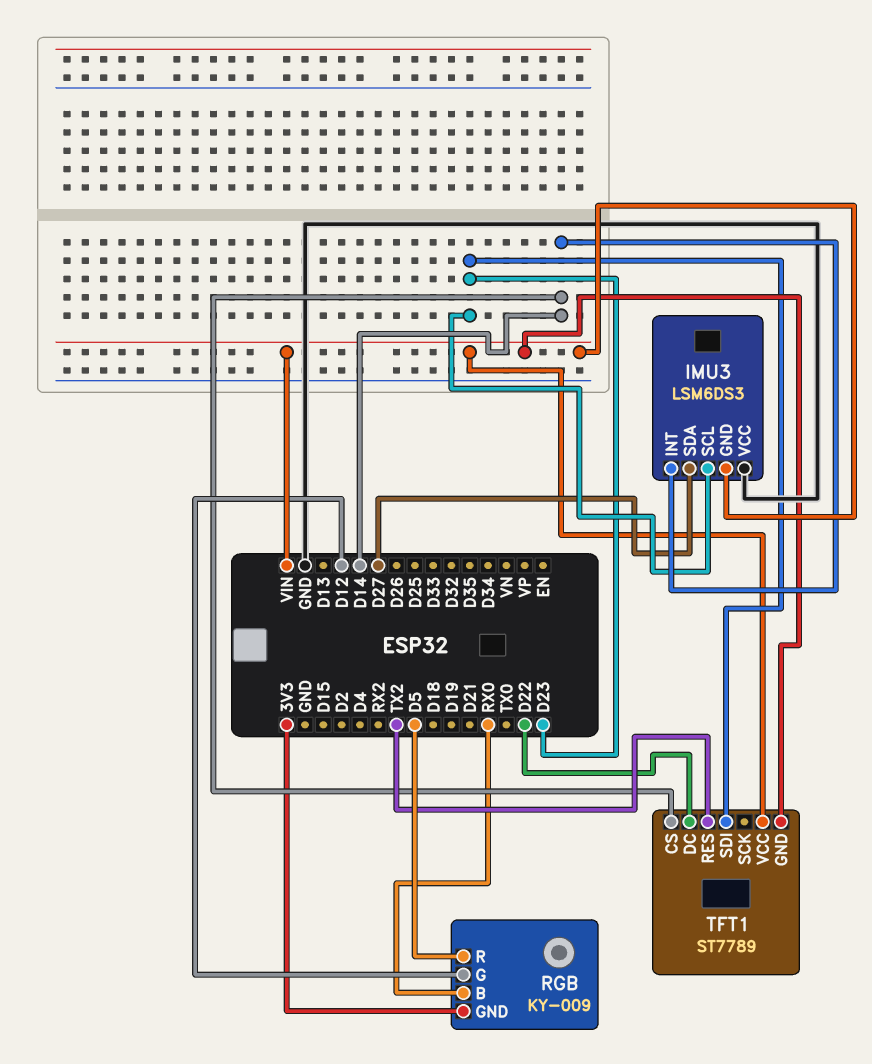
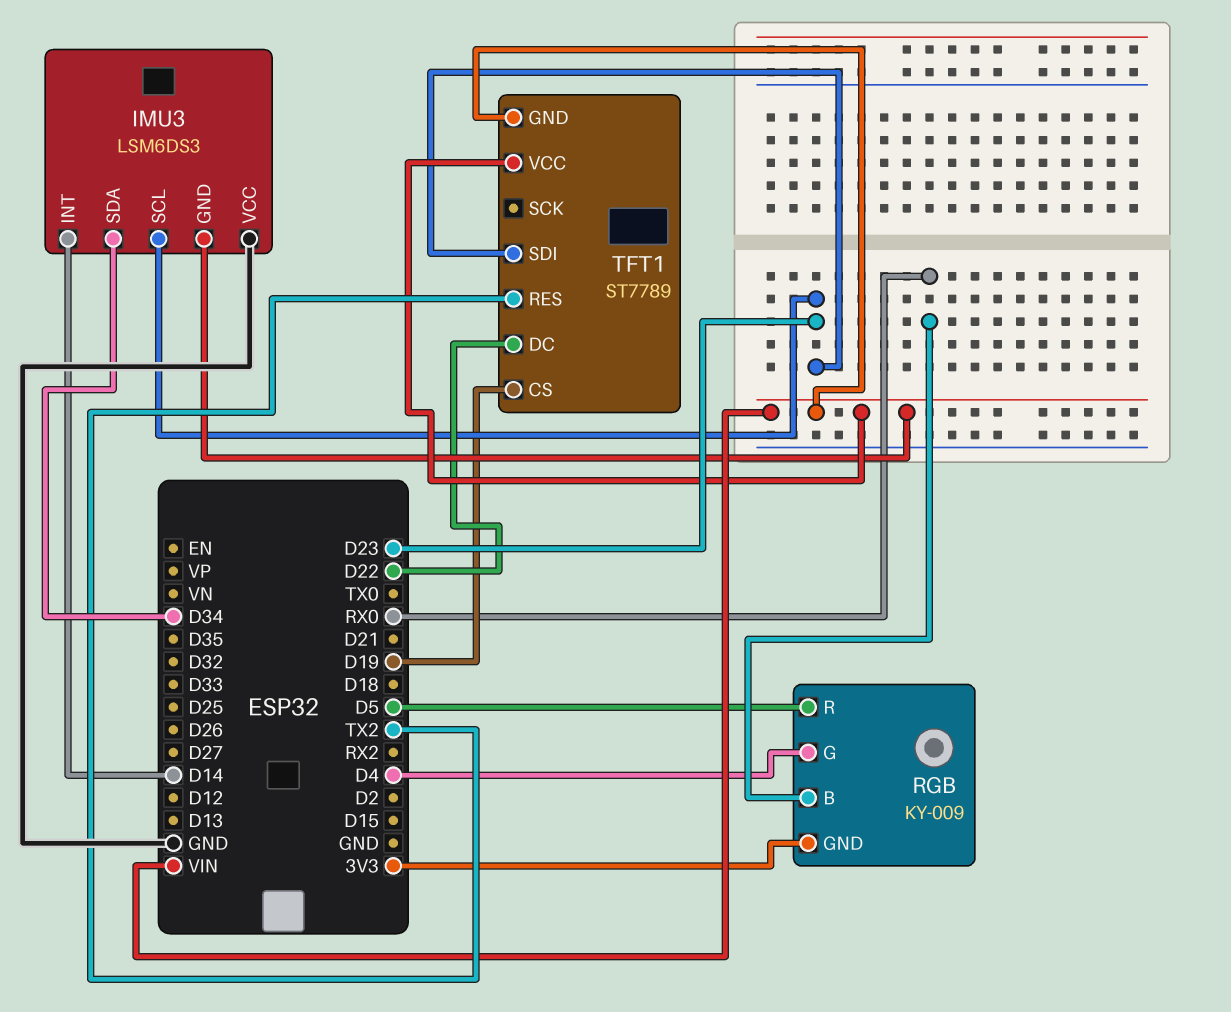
IMU3 pin SDA: D27 -> D34
RGB pin G: D12 -> D4
TFT1 pin CS: D14 -> D19

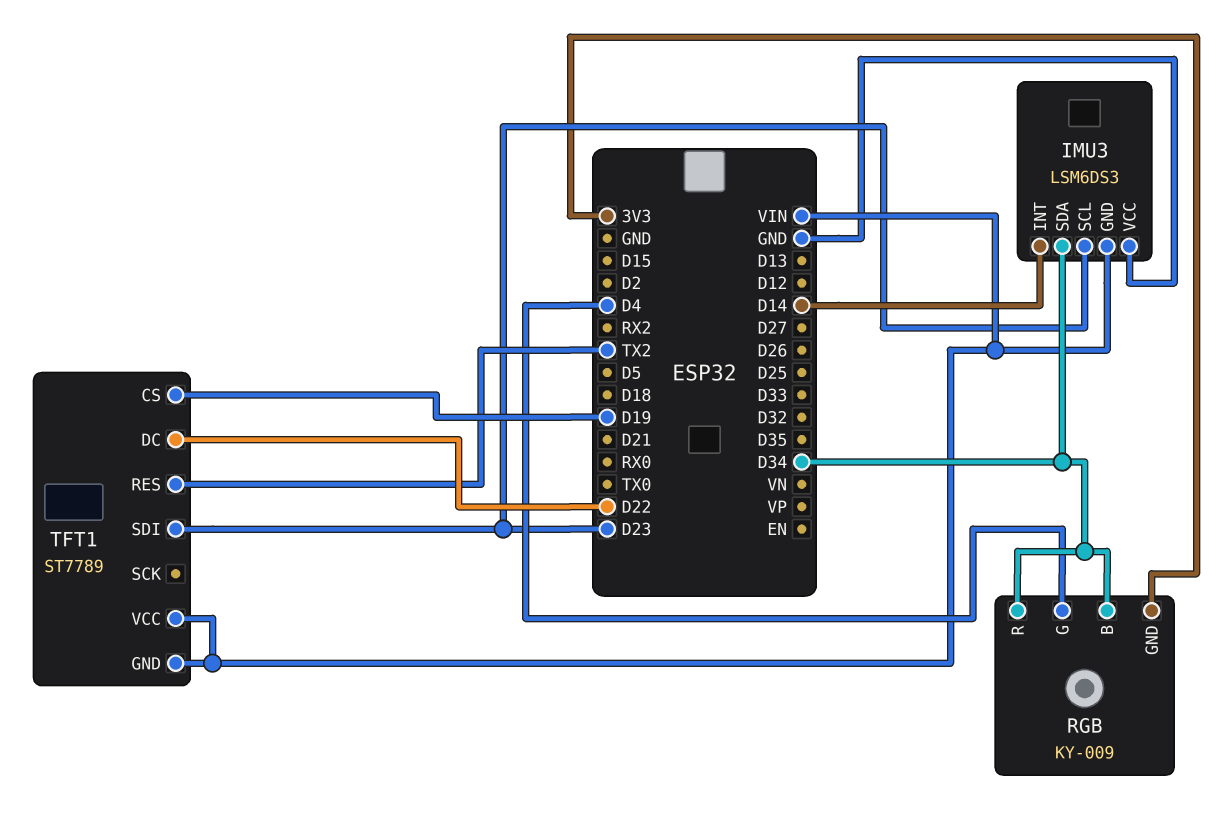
RGB pin B: RX0 -> D34
RGB pin R: D5 -> D34

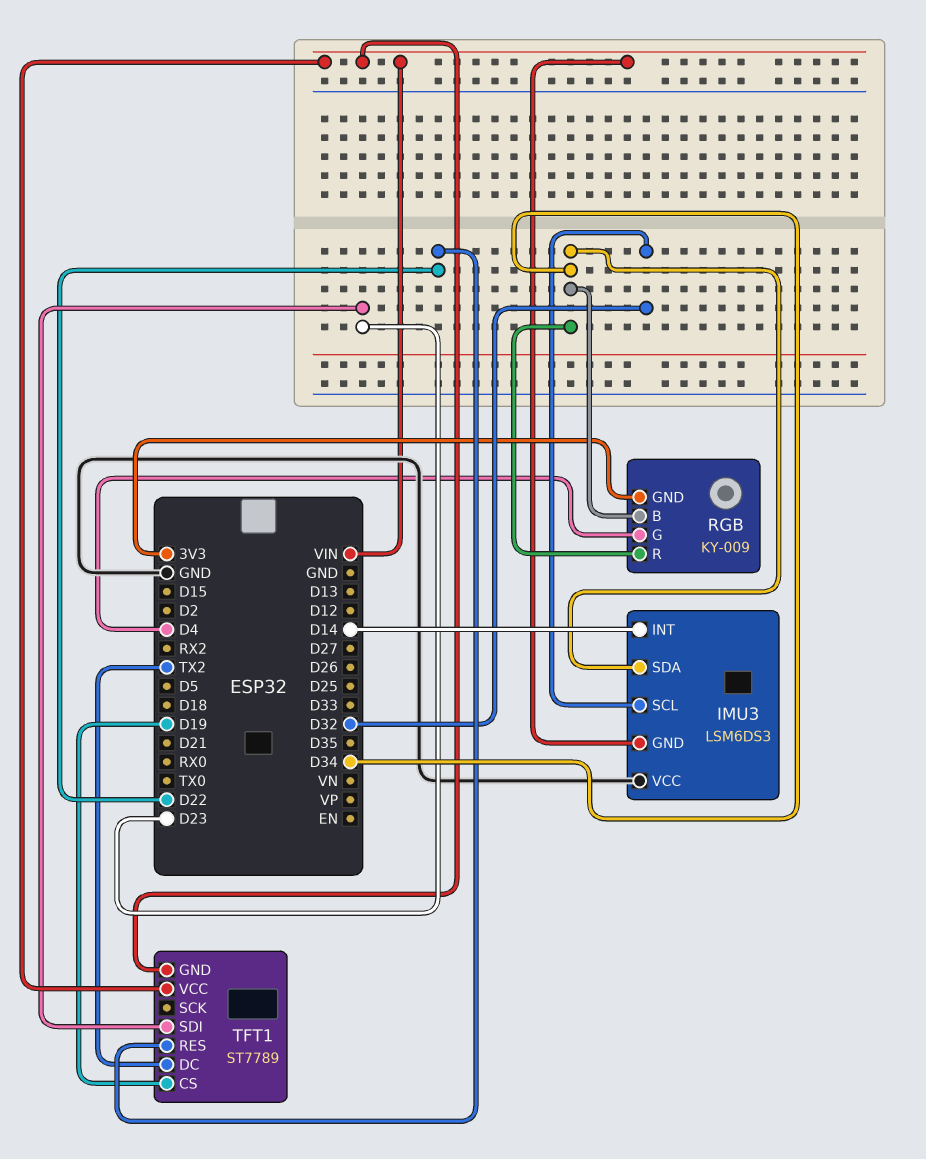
IMU3 pin SCL: D23 -> D32
TFT1 pin DC: D22 -> TX2
TFT1 pin RES: TX2 -> D22

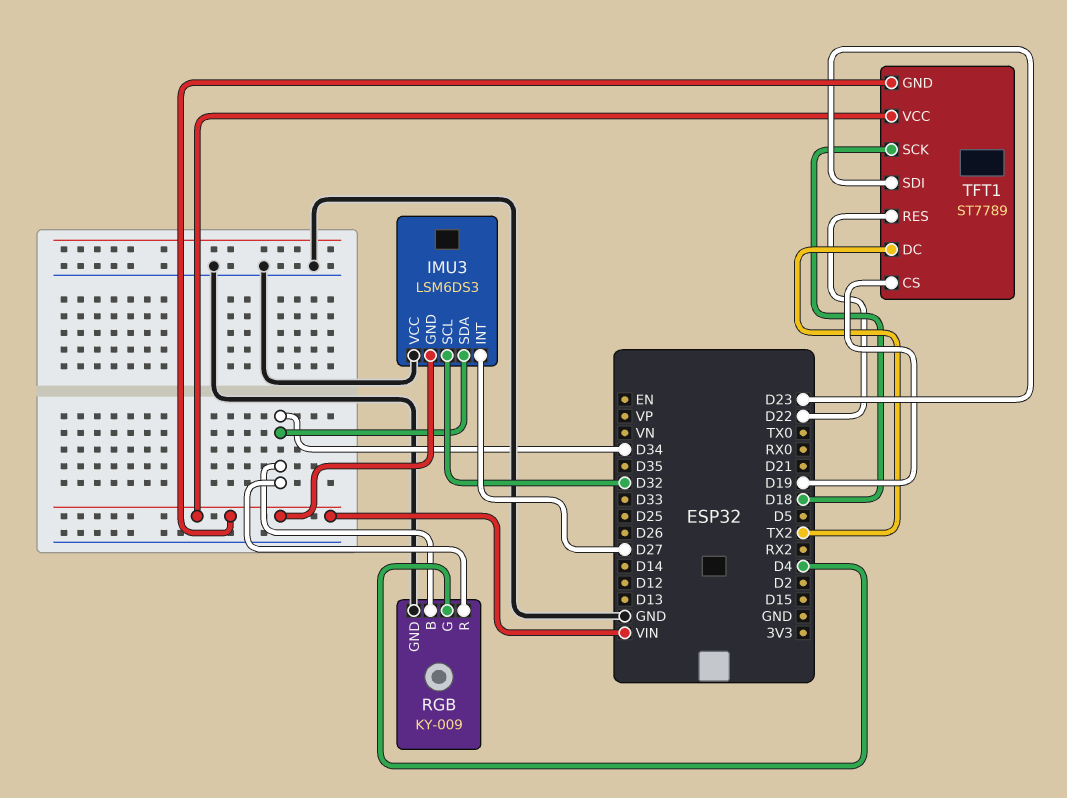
IMU3 pin INT: D14 -> D27
RGB pin GND: 3V3 -> GND
TFT1 pin SCK: none -> D18

